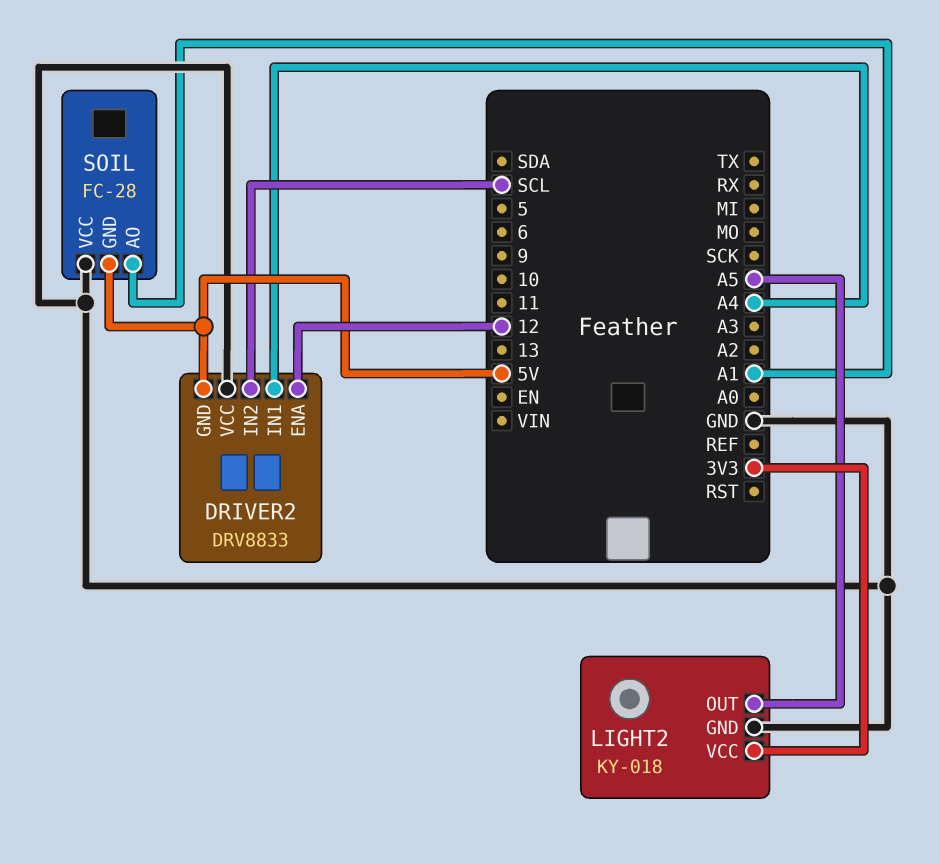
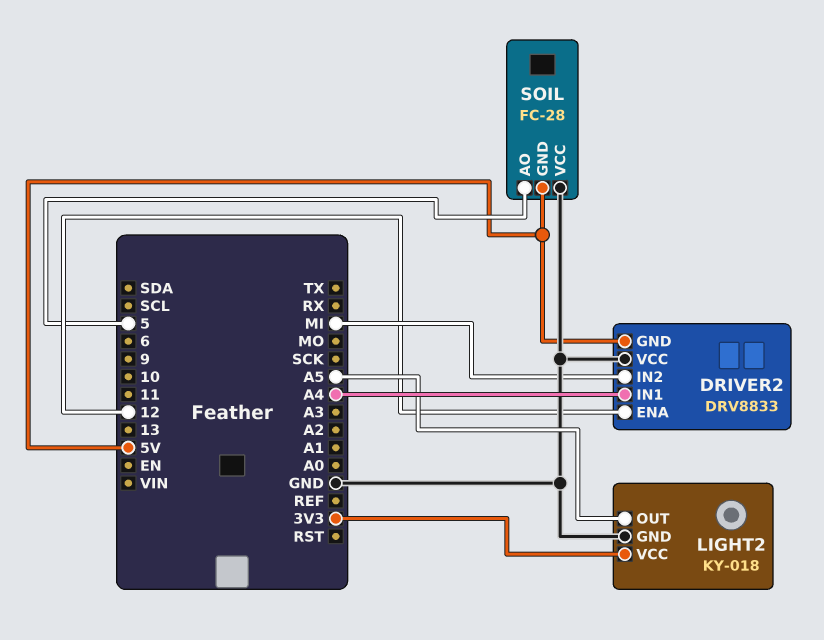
DRIVER2 pin IN2: SCL -> MI
SOIL pin AO: A1 -> 5

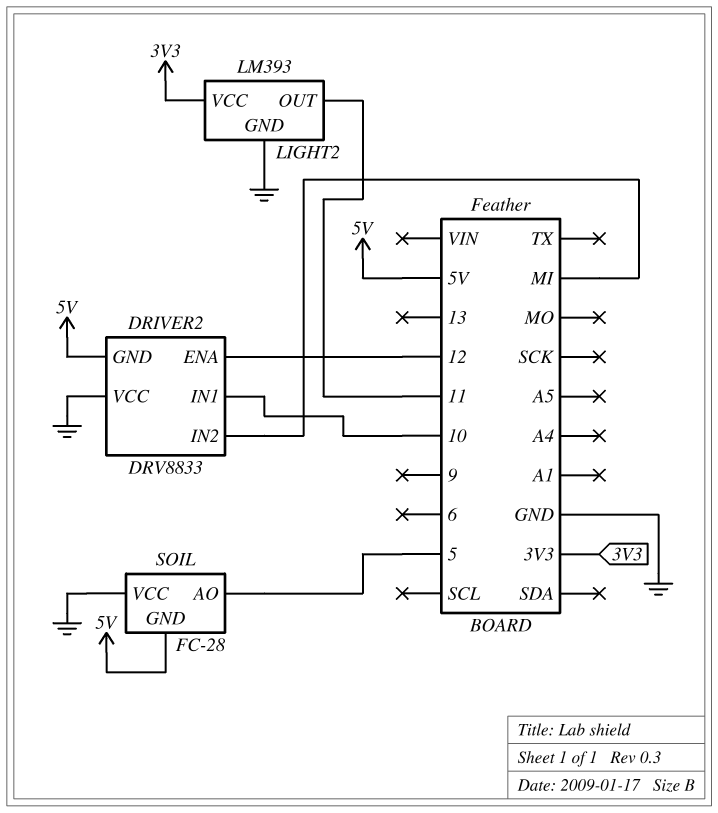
DRIVER2 pin IN1: A4 -> 10
LIGHT2: KY-018 -> LM393
LIGHT2 pin OUT: A5 -> 11

